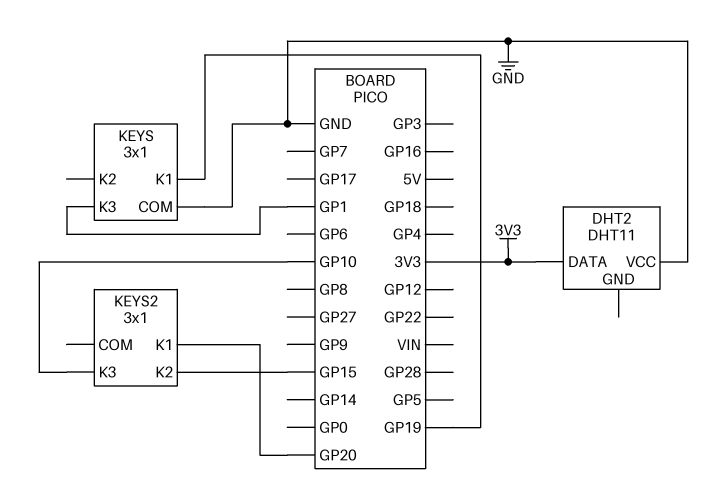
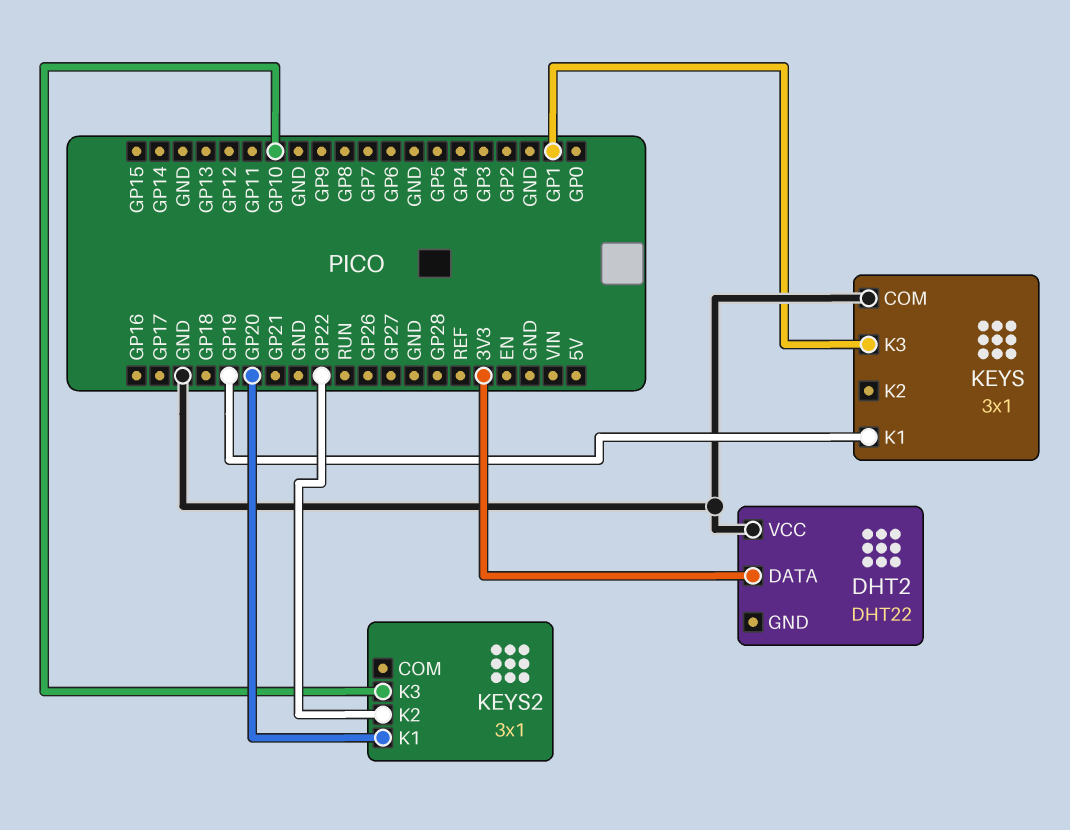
DHT2: DHT11 -> DHT22
KEYS2 pin K2: GP15 -> GP22

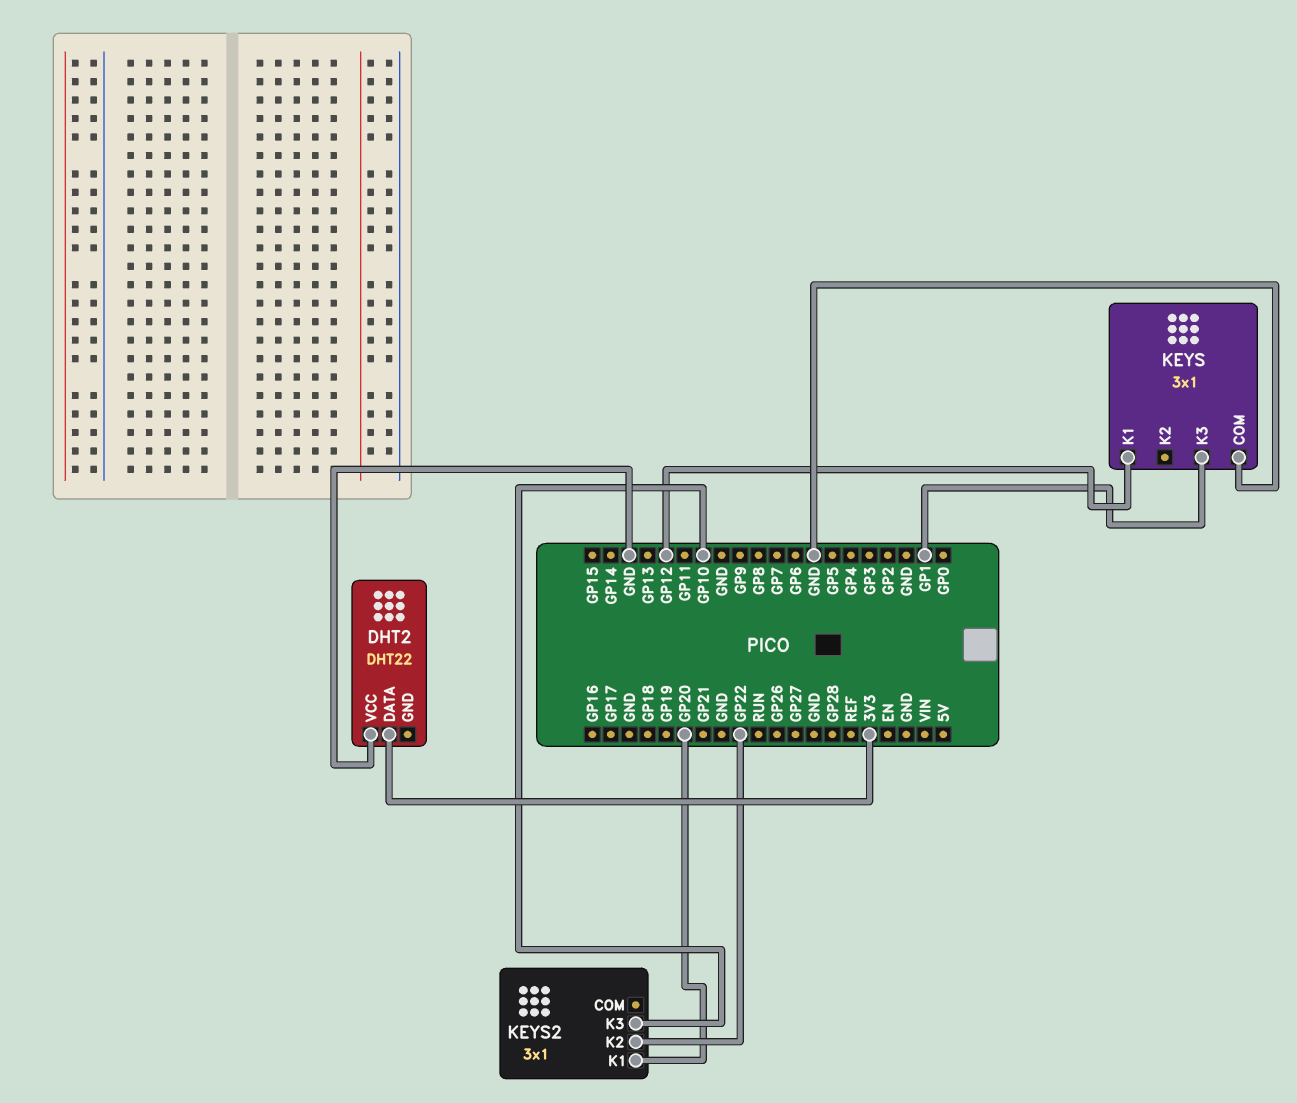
KEYS pin K1: GP19 -> GP12

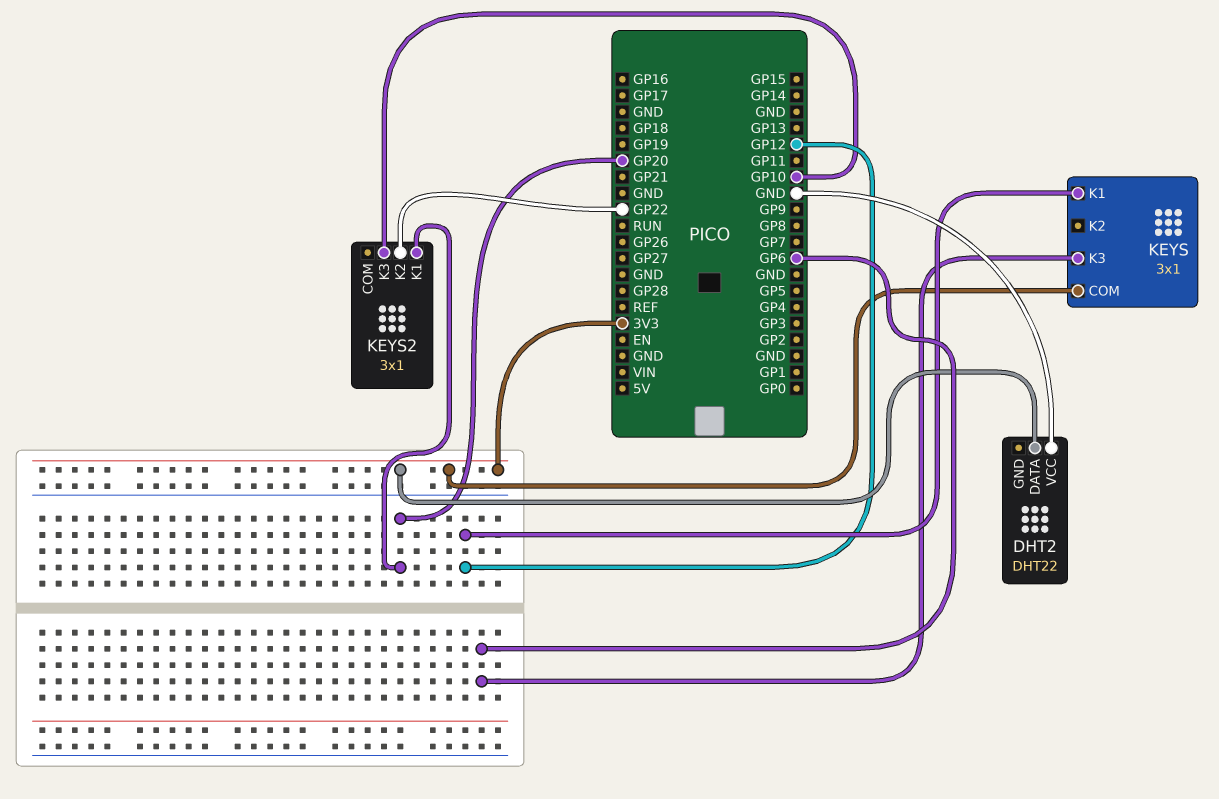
KEYS pin COM: GND -> 3V3
KEYS pin K3: GP1 -> GP6

